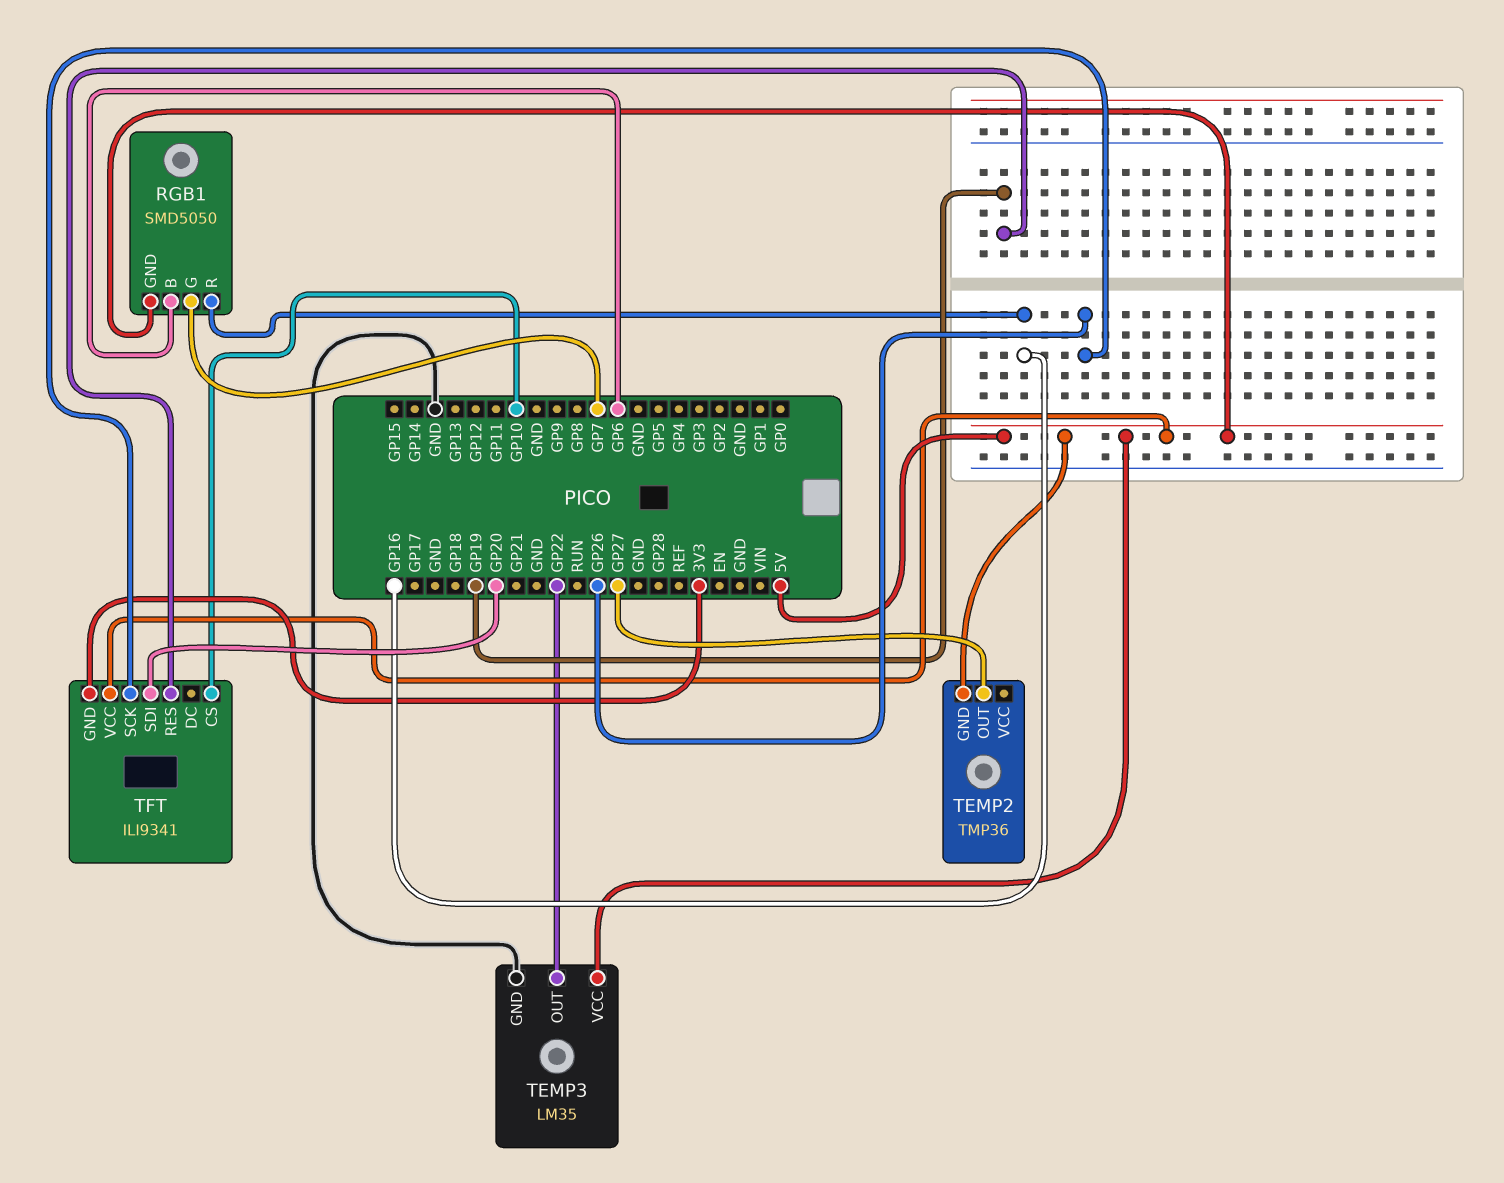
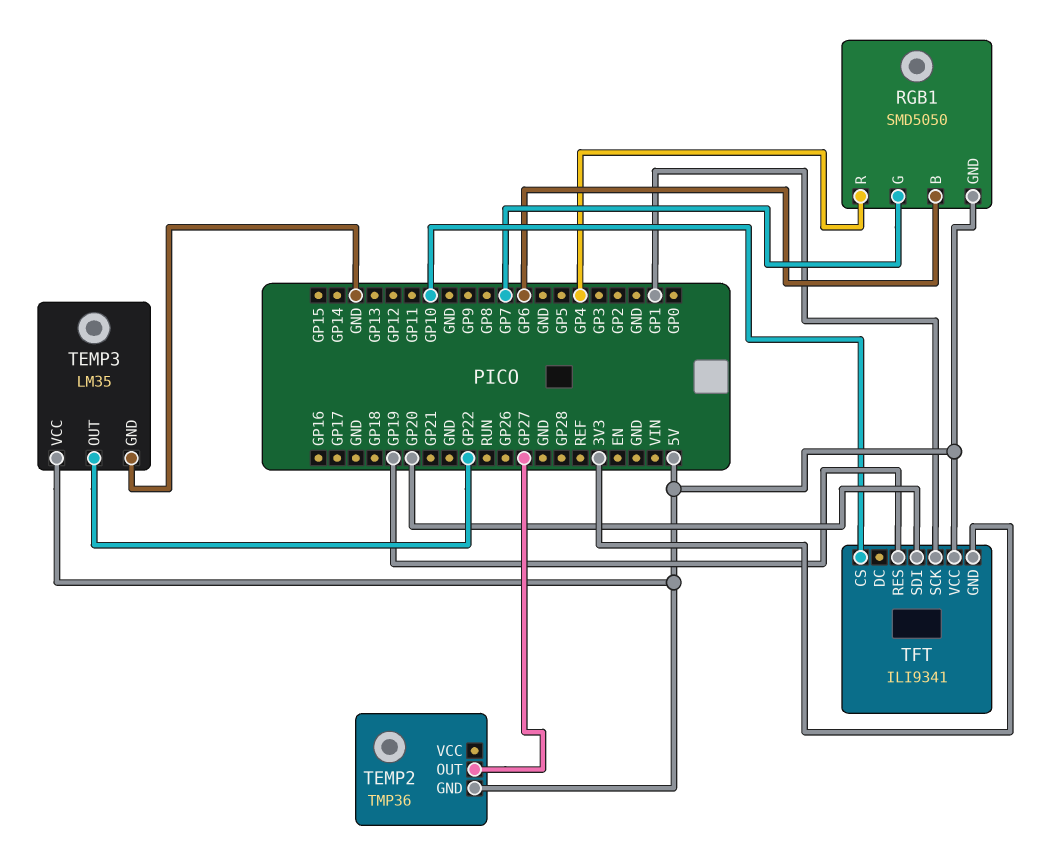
RGB1 pin R: GP16 -> GP4
TFT pin SCK: GP26 -> GP1

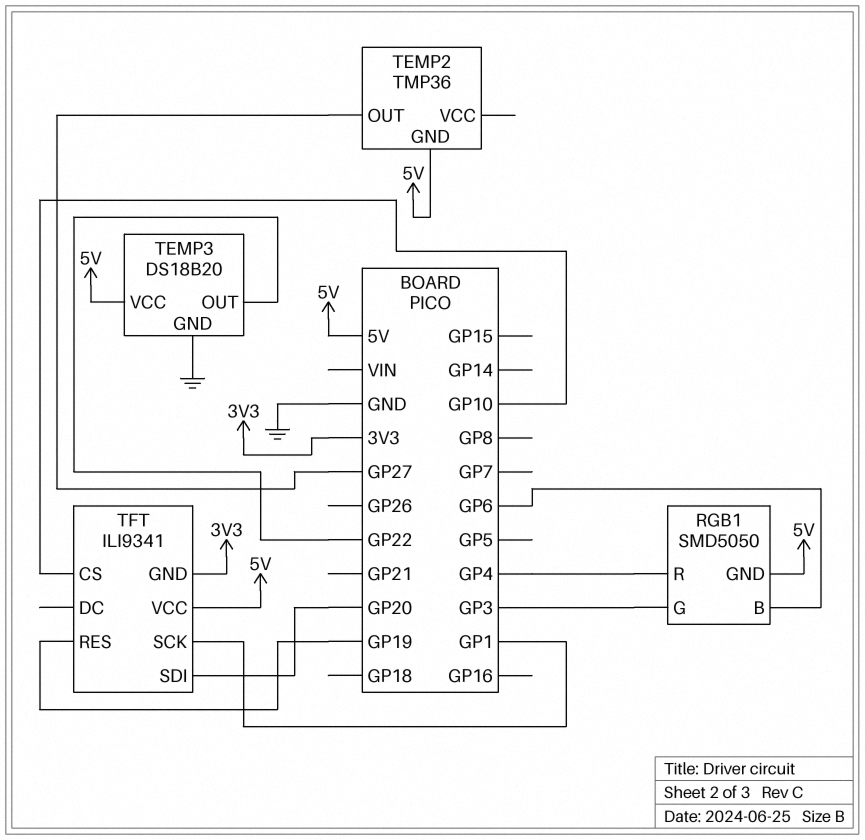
RGB1 pin G: GP7 -> GP3
TEMP3: LM35 -> DS18B20

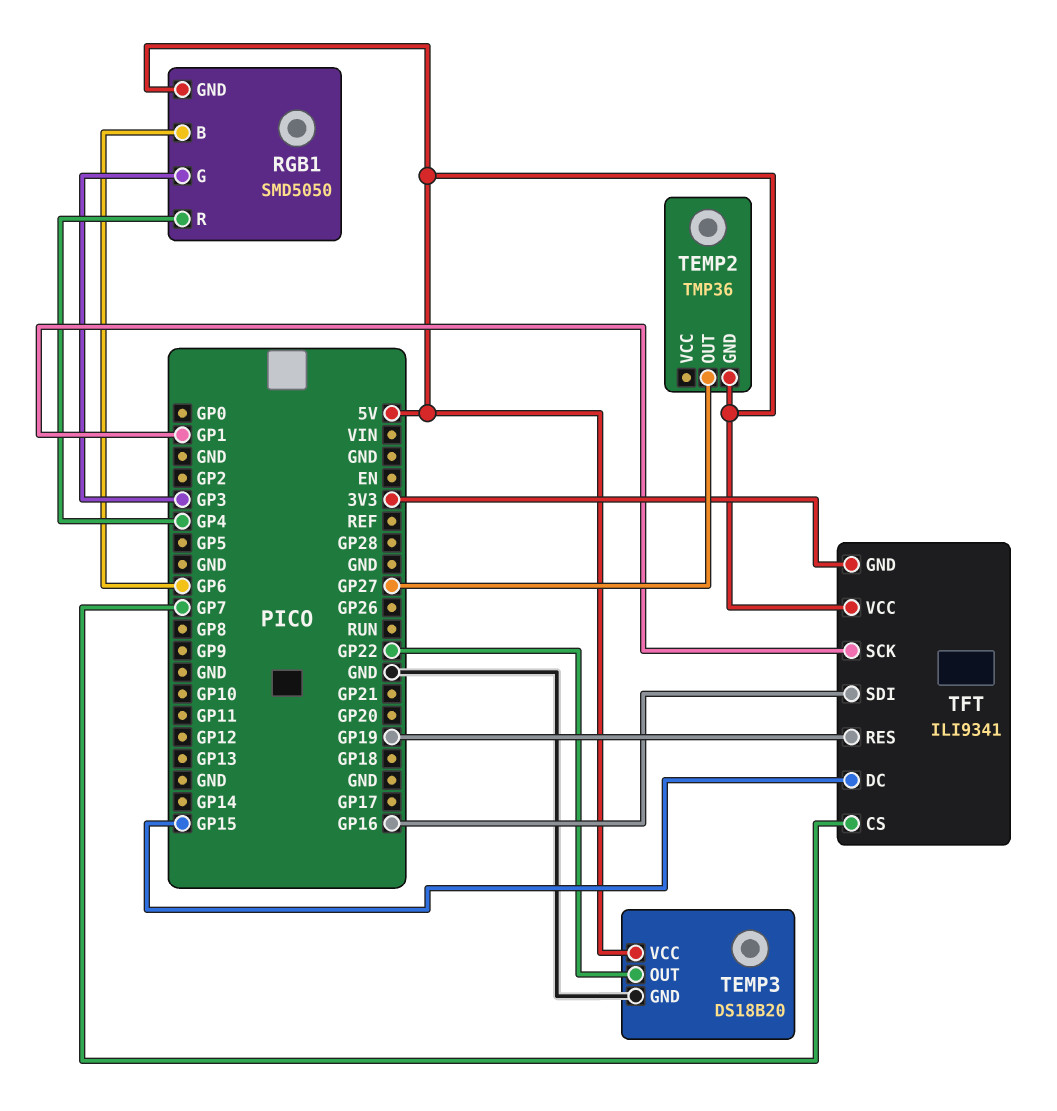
TFT pin CS: GP10 -> GP7
TFT pin DC: none -> GP15
TFT pin SDI: GP20 -> GP16

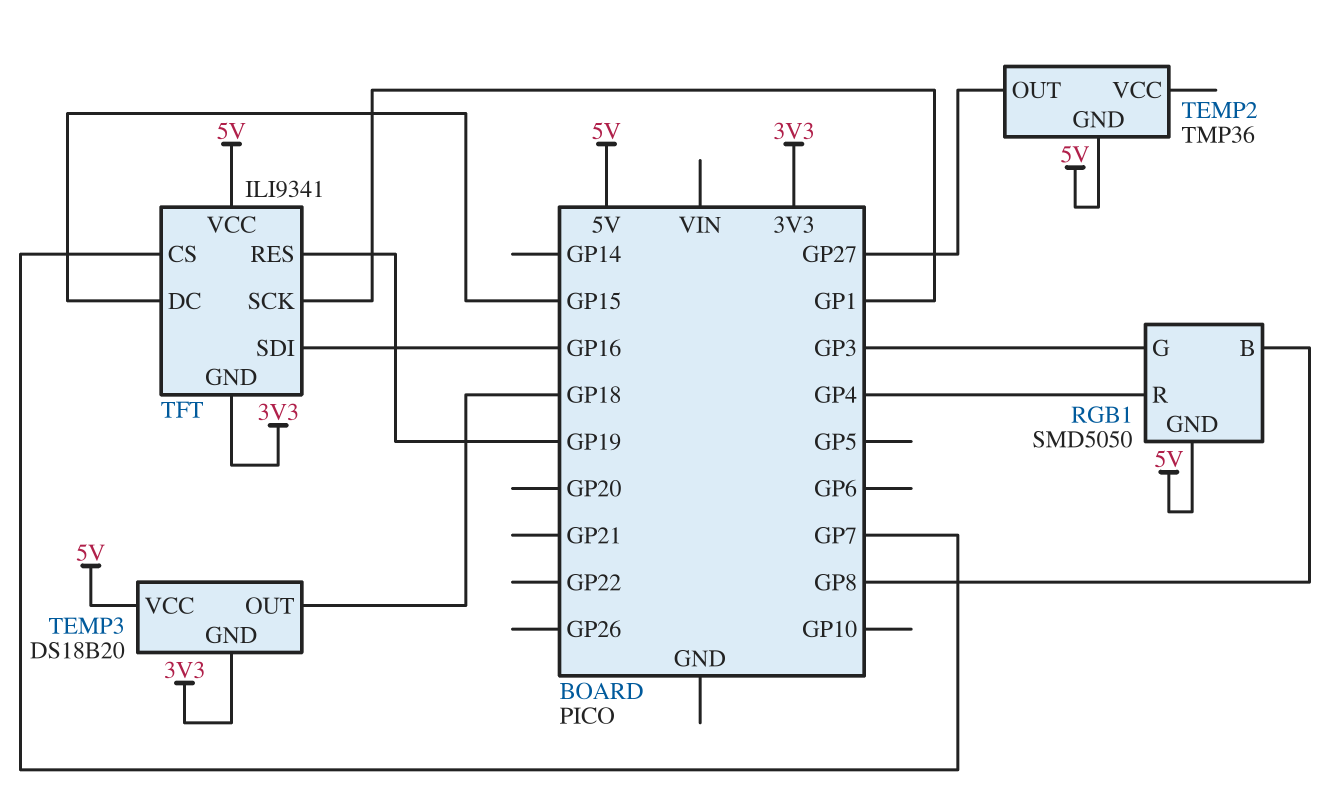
RGB1 pin B: GP6 -> GP8
TEMP3 pin GND: GND -> 3V3
TEMP3 pin OUT: GP22 -> GP18

